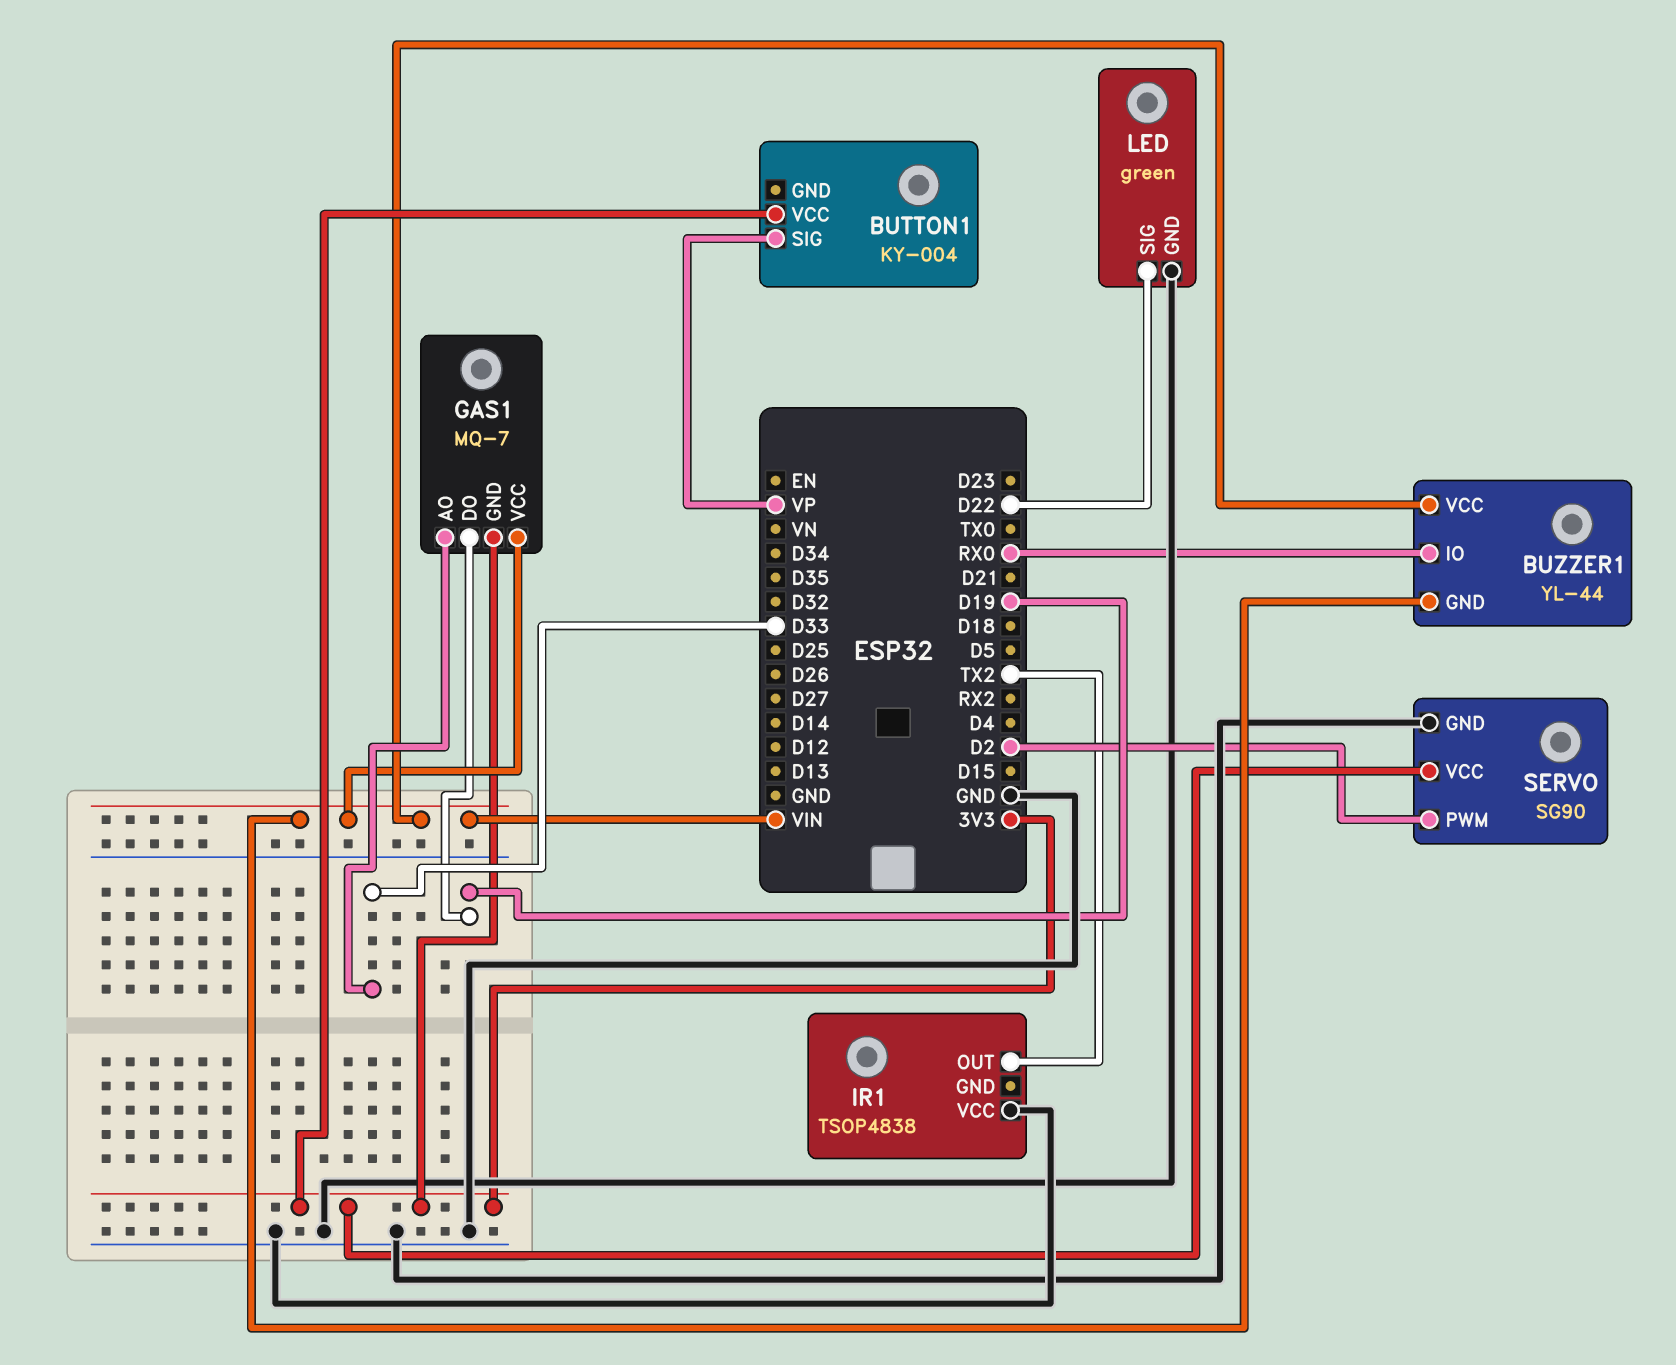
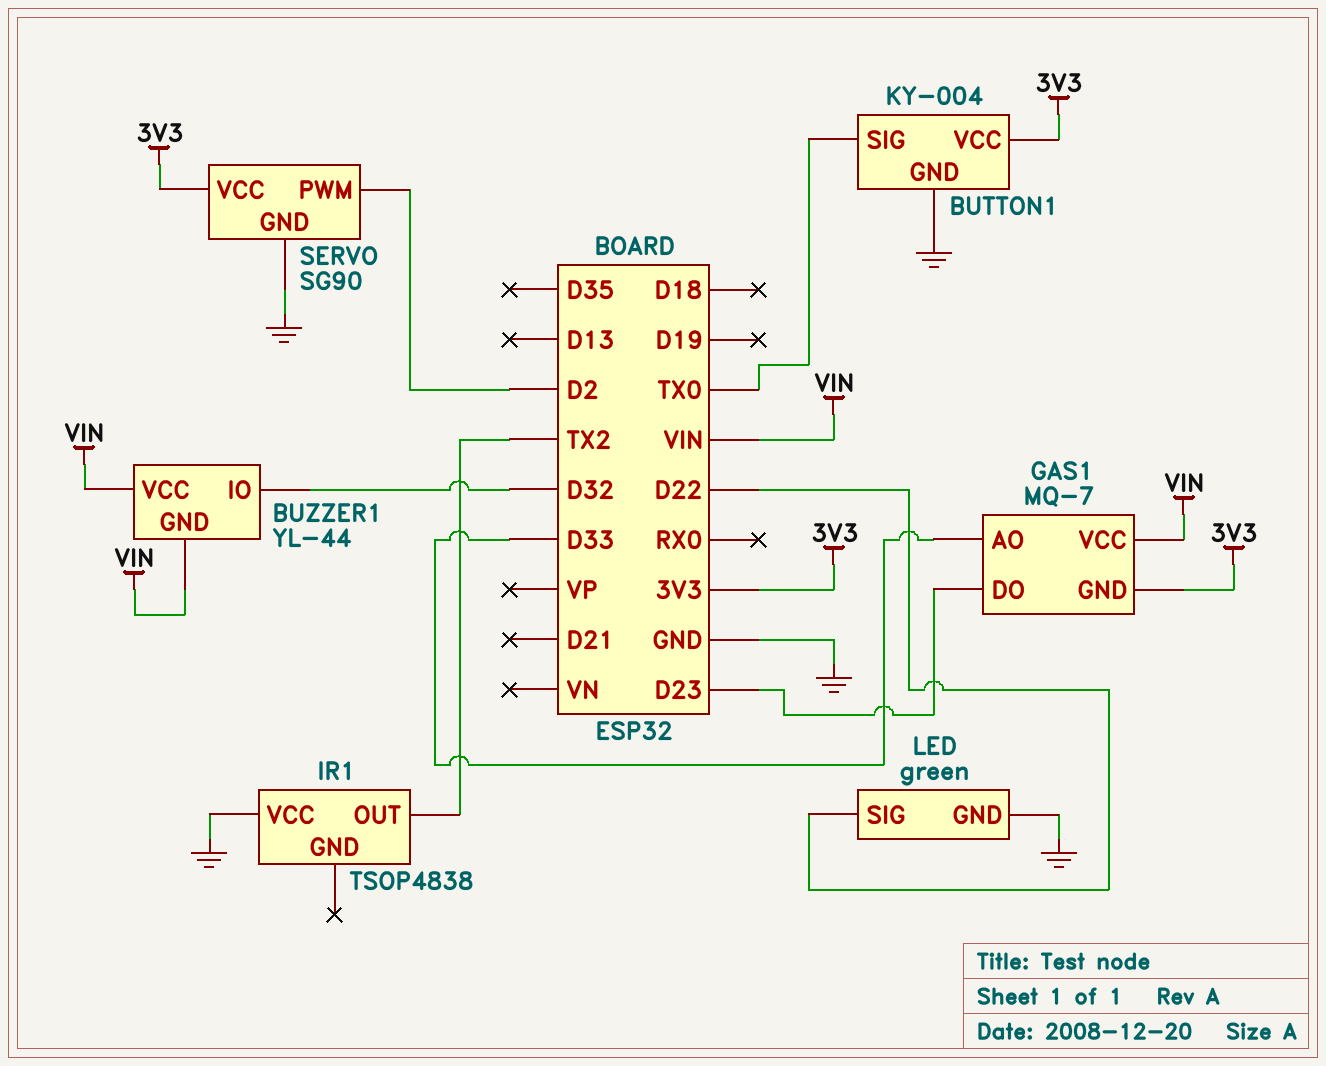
BUTTON1 pin GND: none -> GND
BUTTON1 pin SIG: VP -> TX0
BUZZER1 pin IO: RX0 -> D32
GAS1 pin DO: D19 -> D23

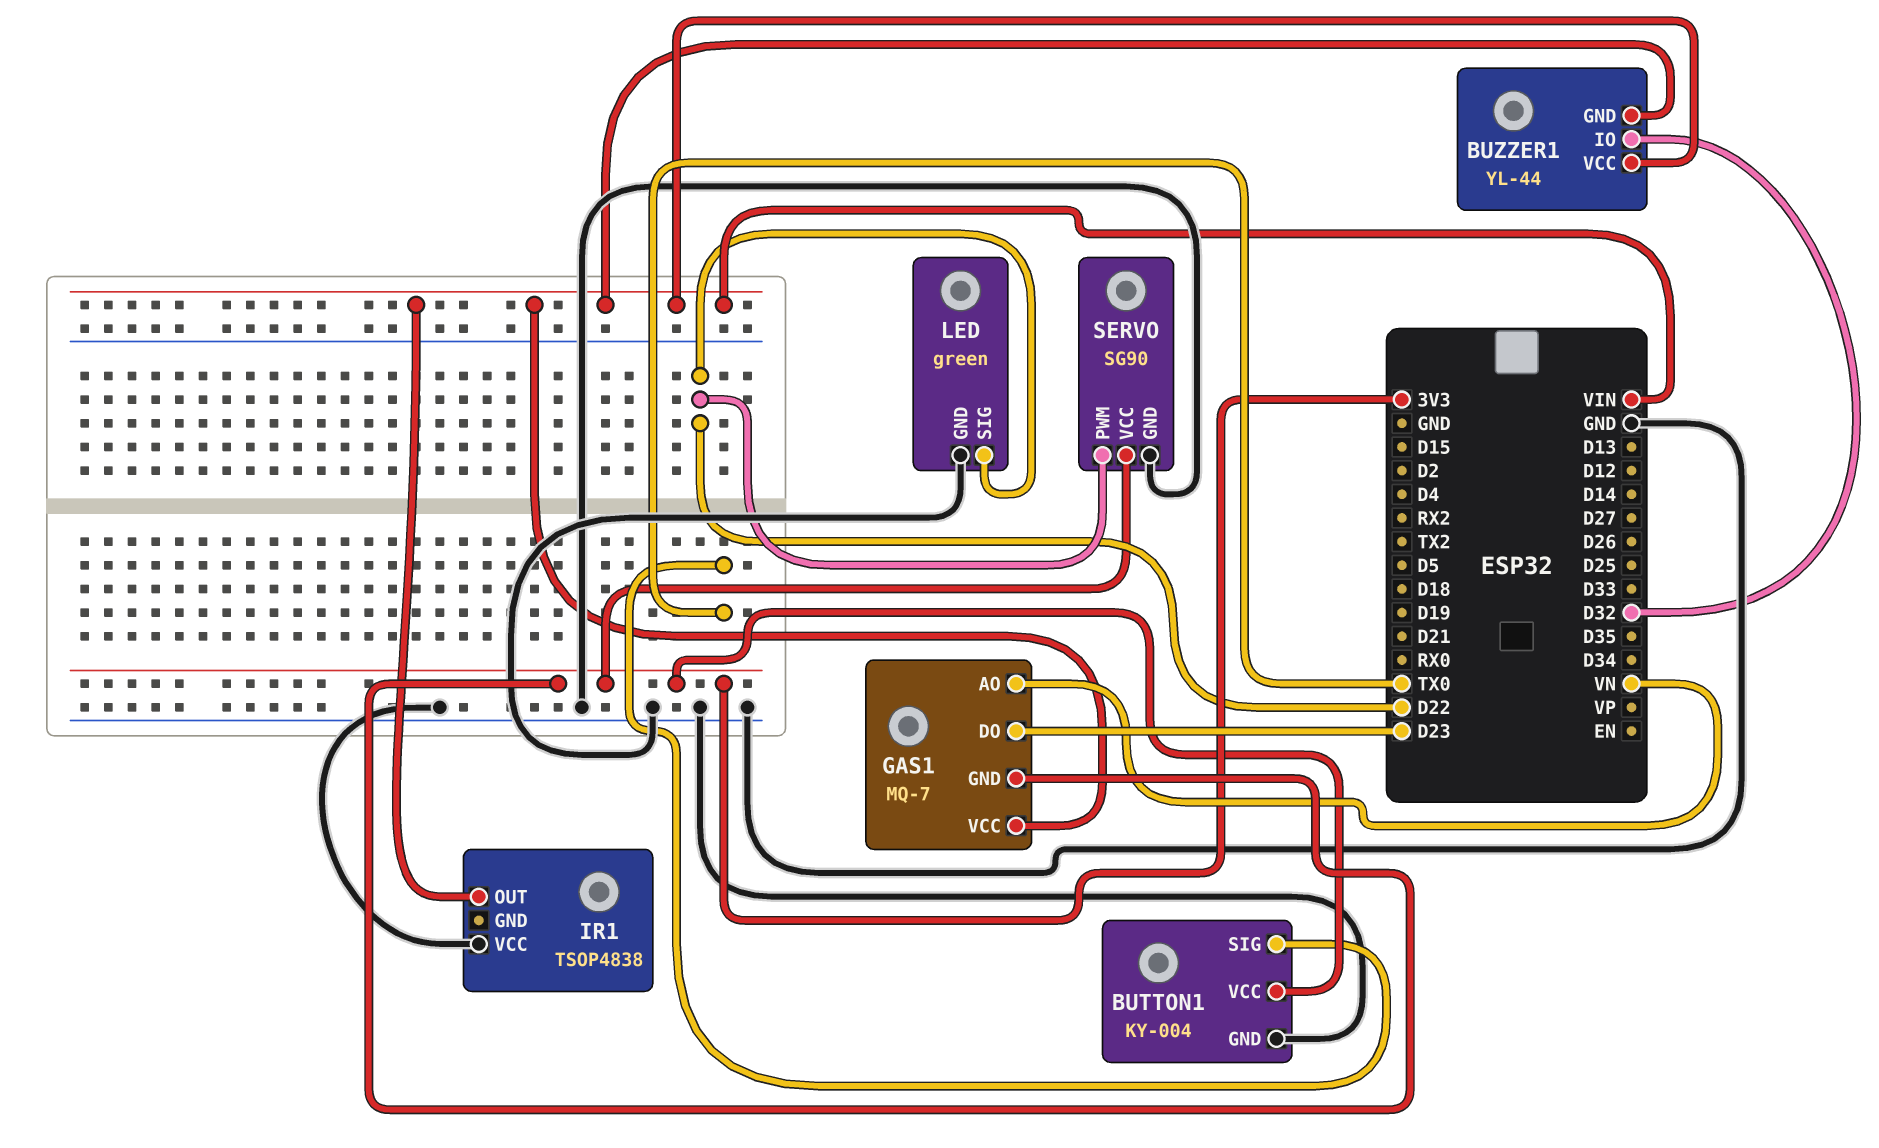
GAS1 pin AO: D33 -> VN
IR1 pin OUT: TX2 -> VIN
SERVO pin PWM: D2 -> D22

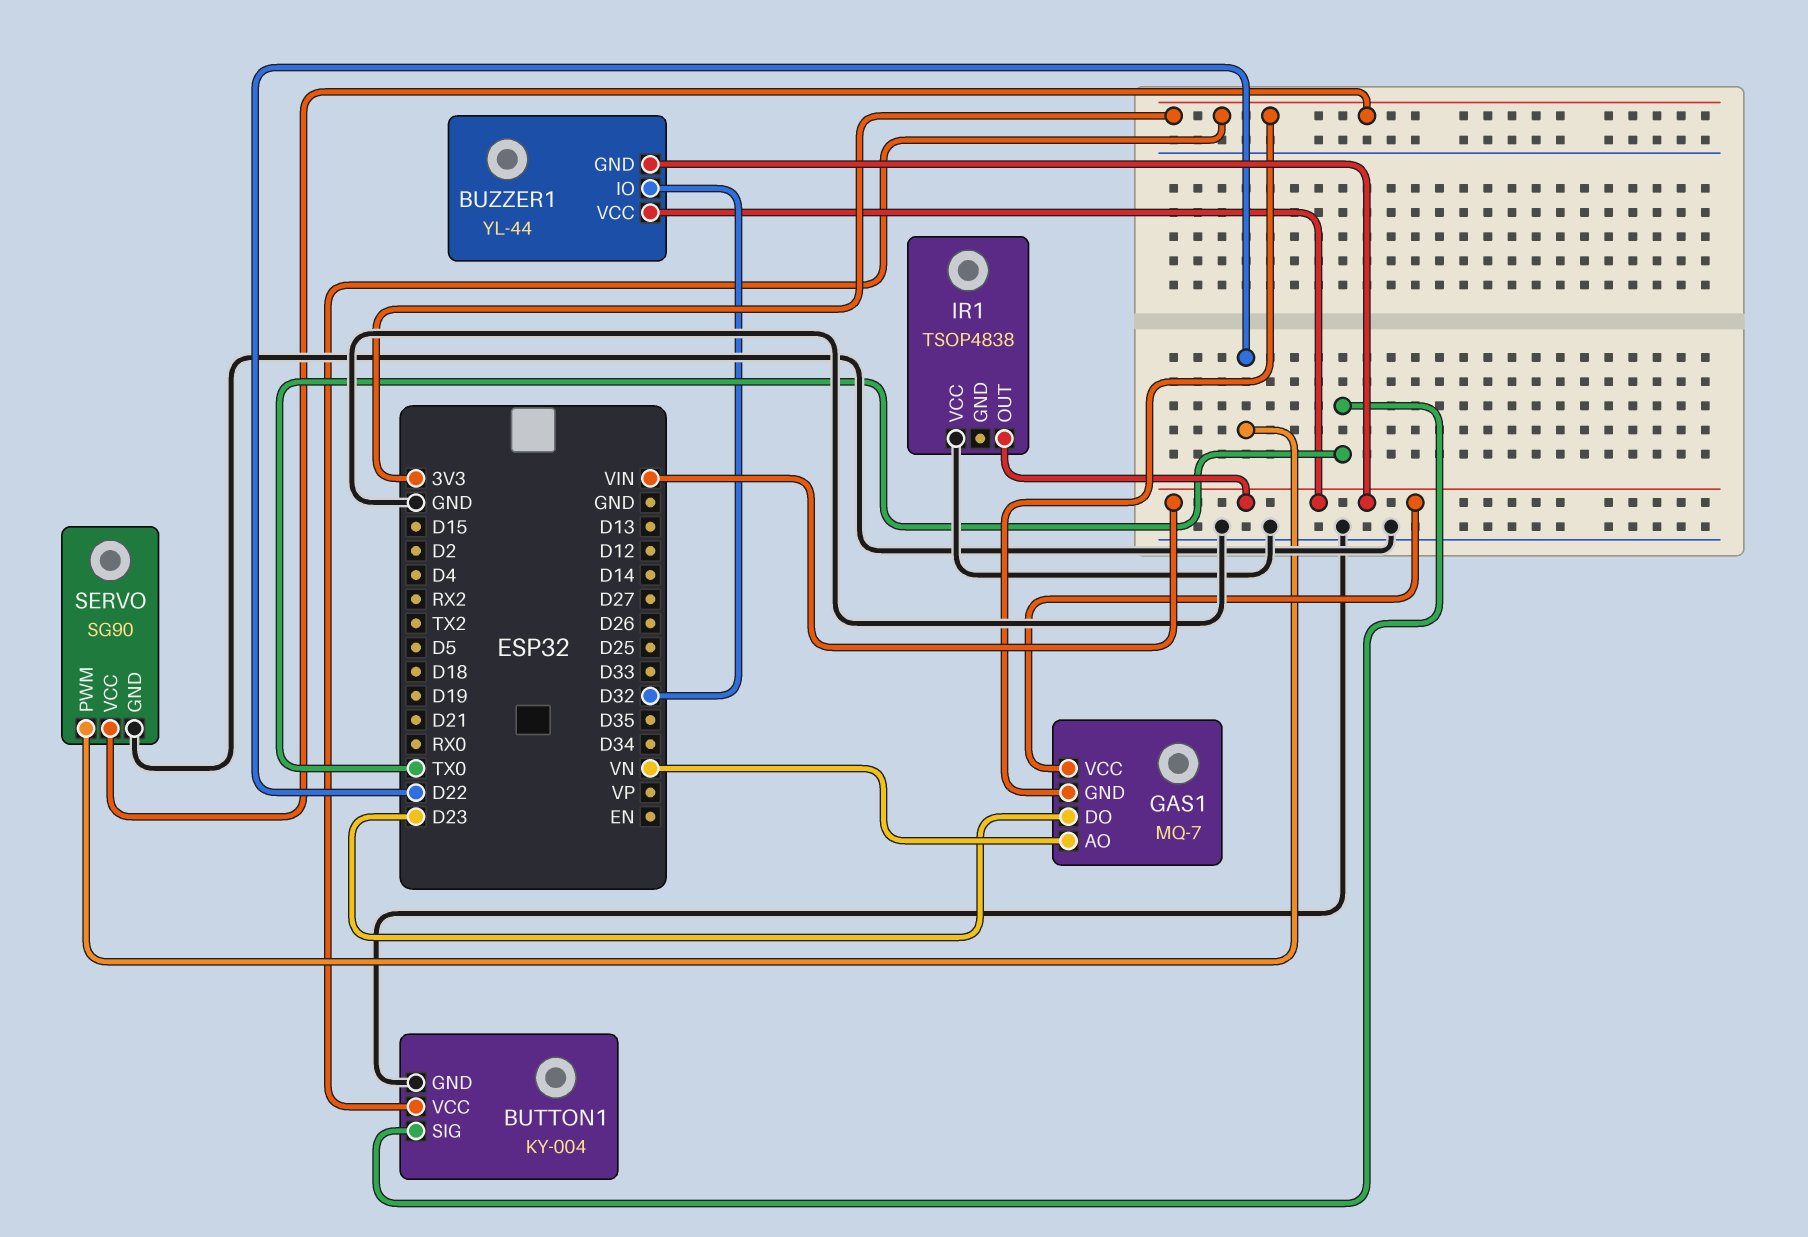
LED: green -> none
LED pin GND: GND -> none
LED pin SIG: D22 -> none

